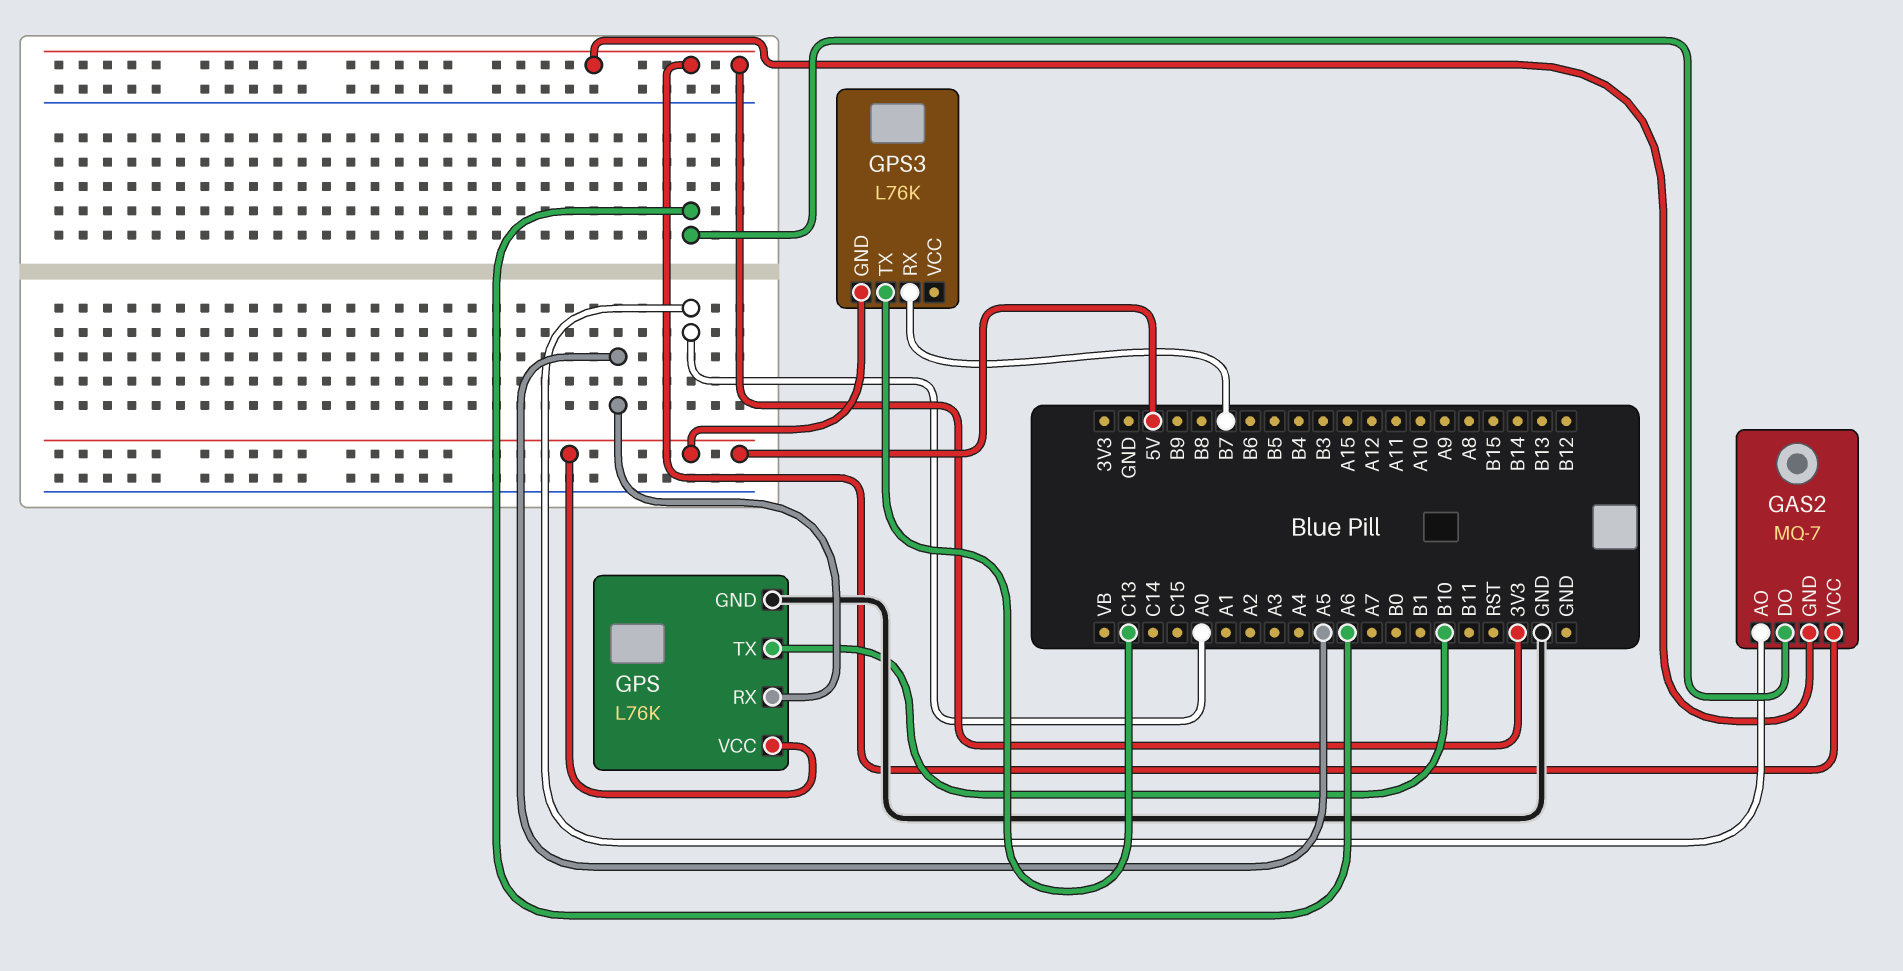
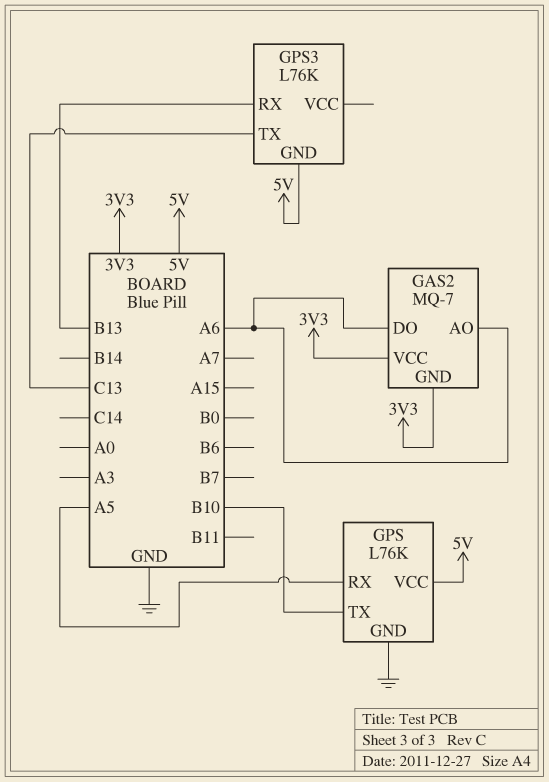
GAS2 pin AO: A0 -> A6
GPS3 pin RX: B7 -> B13

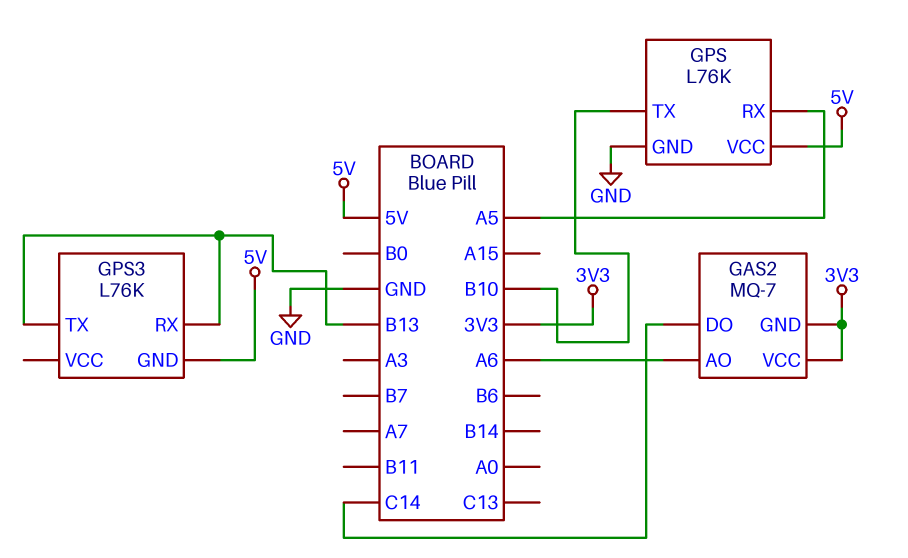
GAS2 pin DO: A6 -> C14
GPS3 pin TX: C13 -> B13

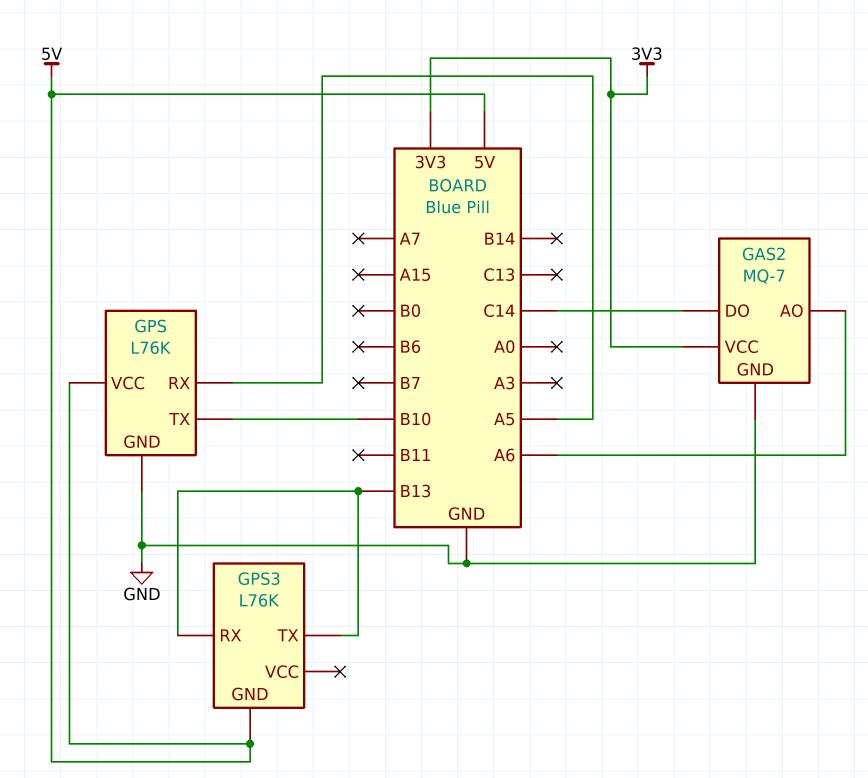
GAS2 pin GND: 3V3 -> GND

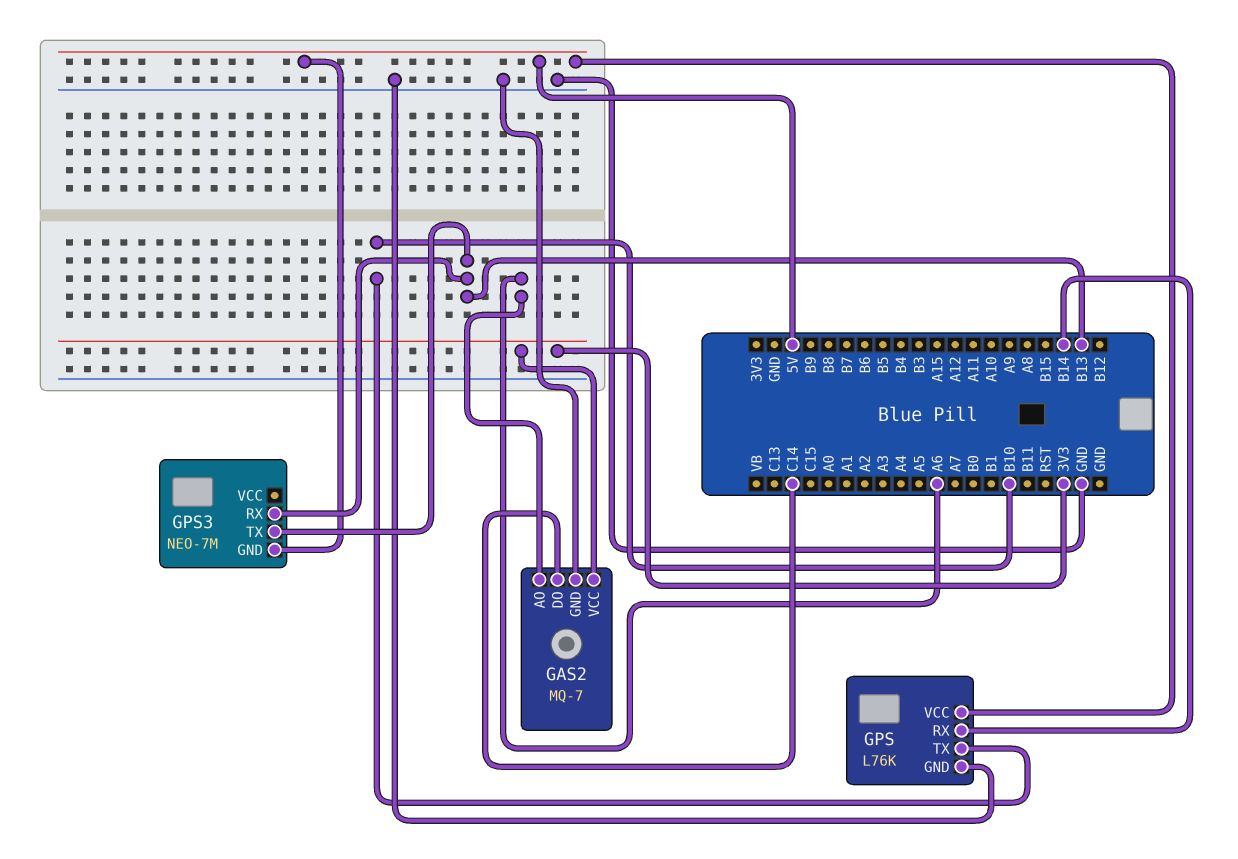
GPS pin RX: A5 -> B14
GPS3: L76K -> NEO-7M

